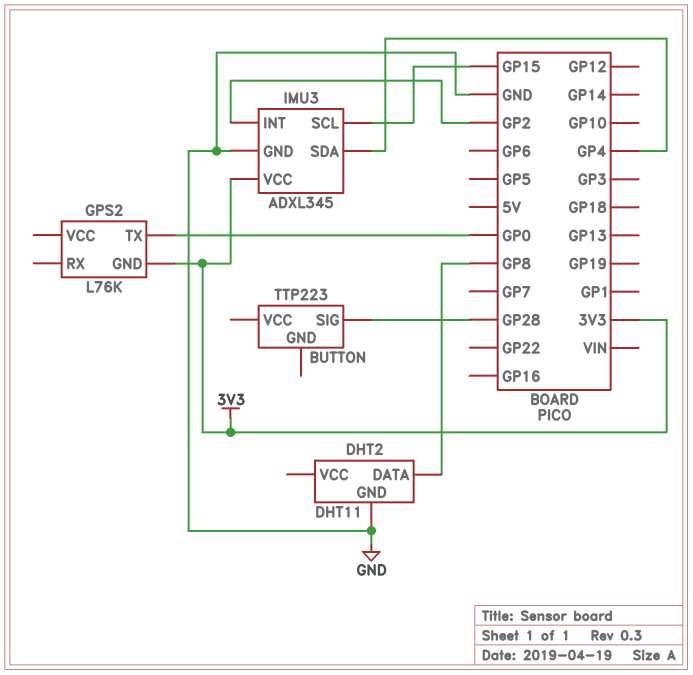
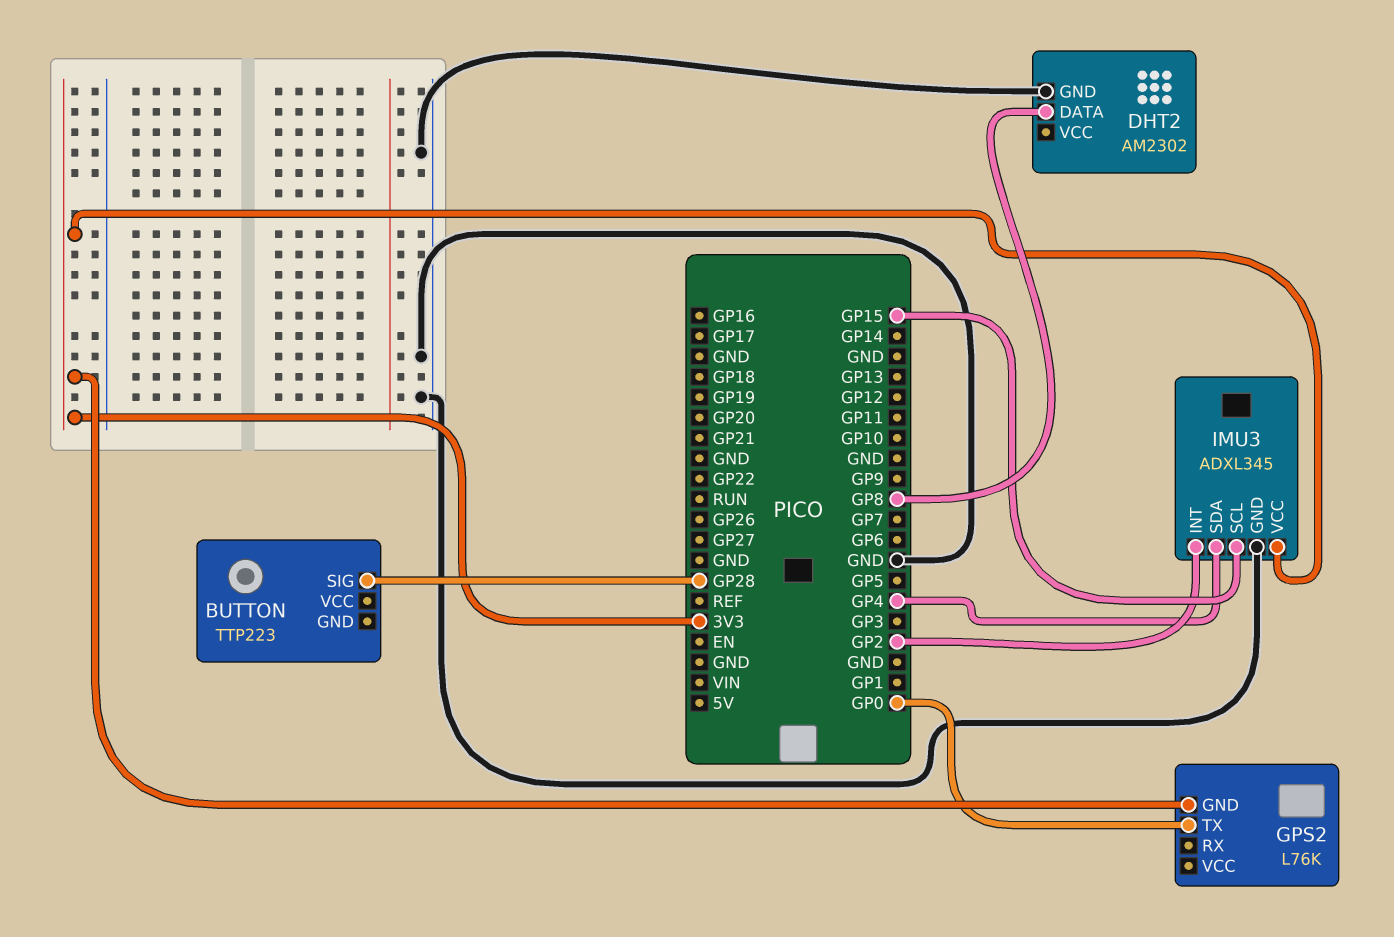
DHT2: DHT11 -> AM2302

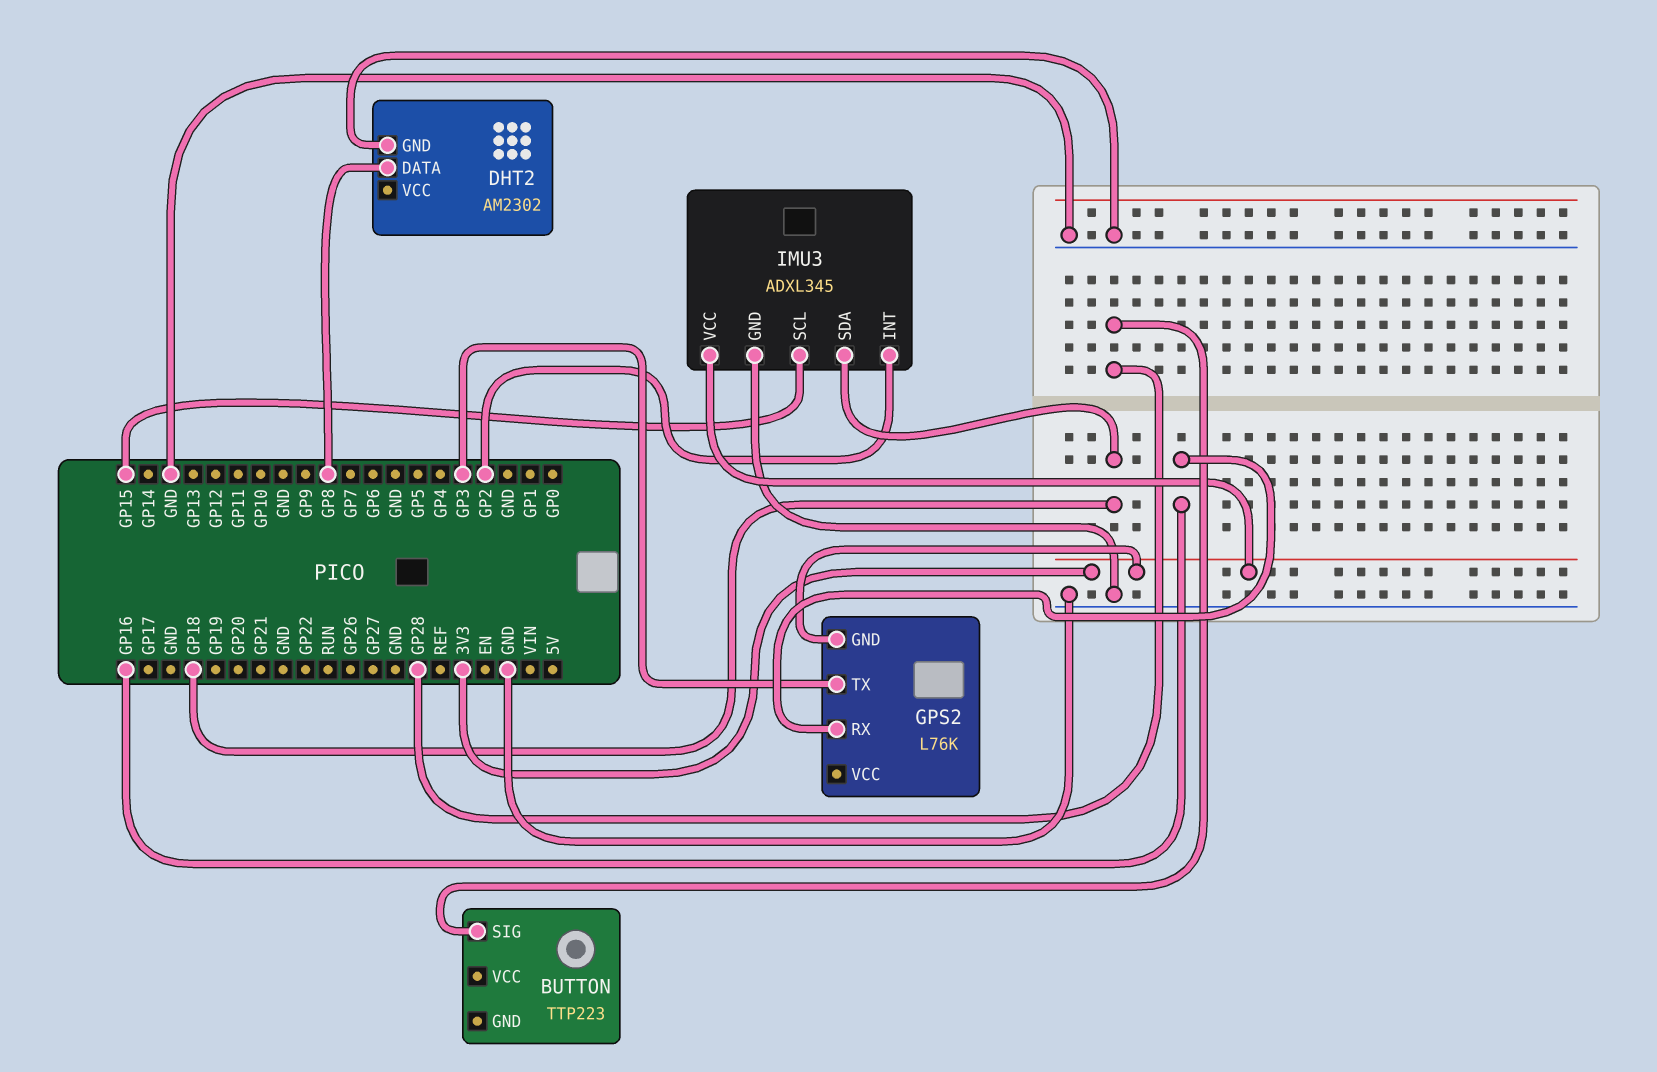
GPS2 pin RX: none -> GP16
GPS2 pin TX: GP0 -> GP3
IMU3 pin SDA: GP4 -> GP18

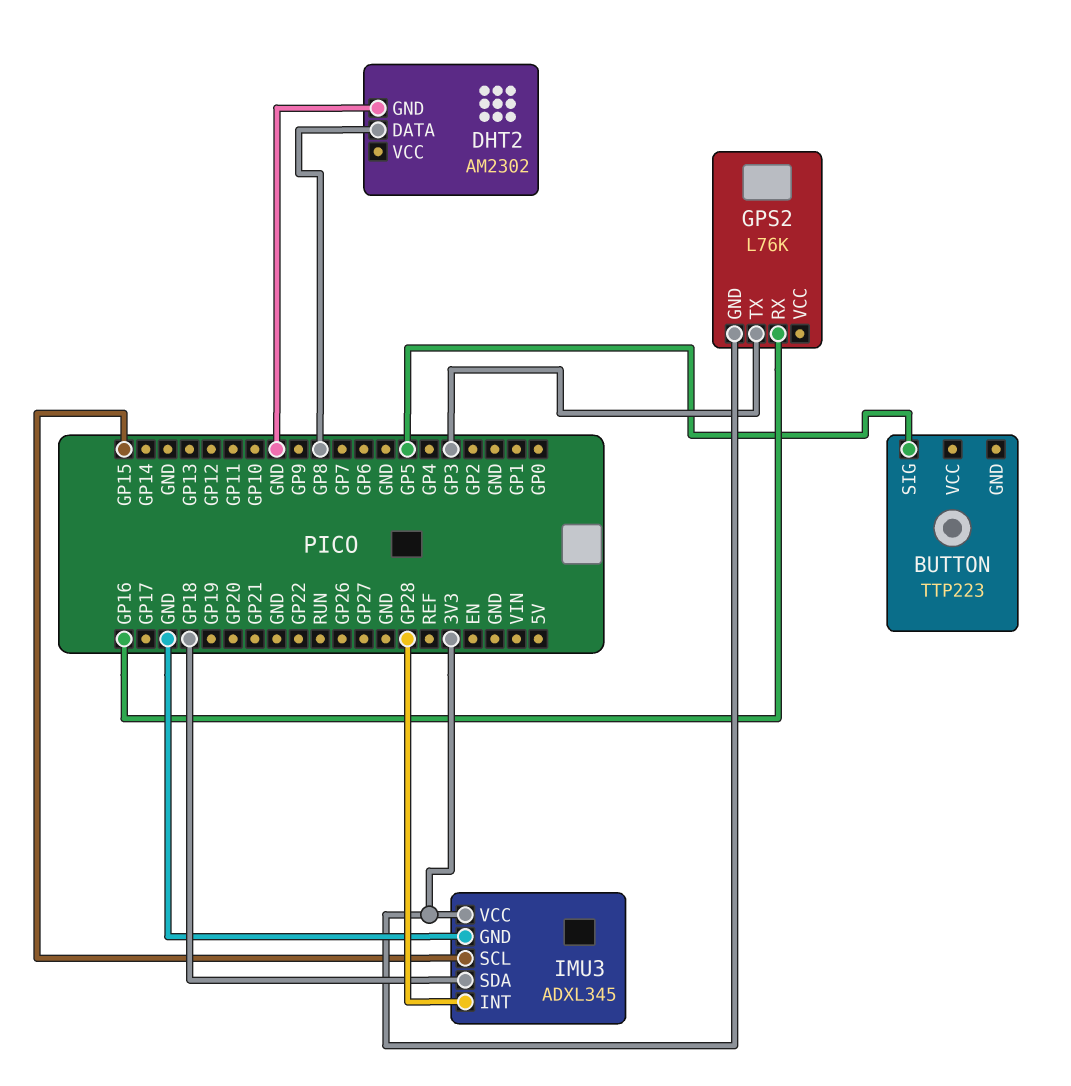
BUTTON pin SIG: GP28 -> GP5
IMU3 pin INT: GP2 -> GP28

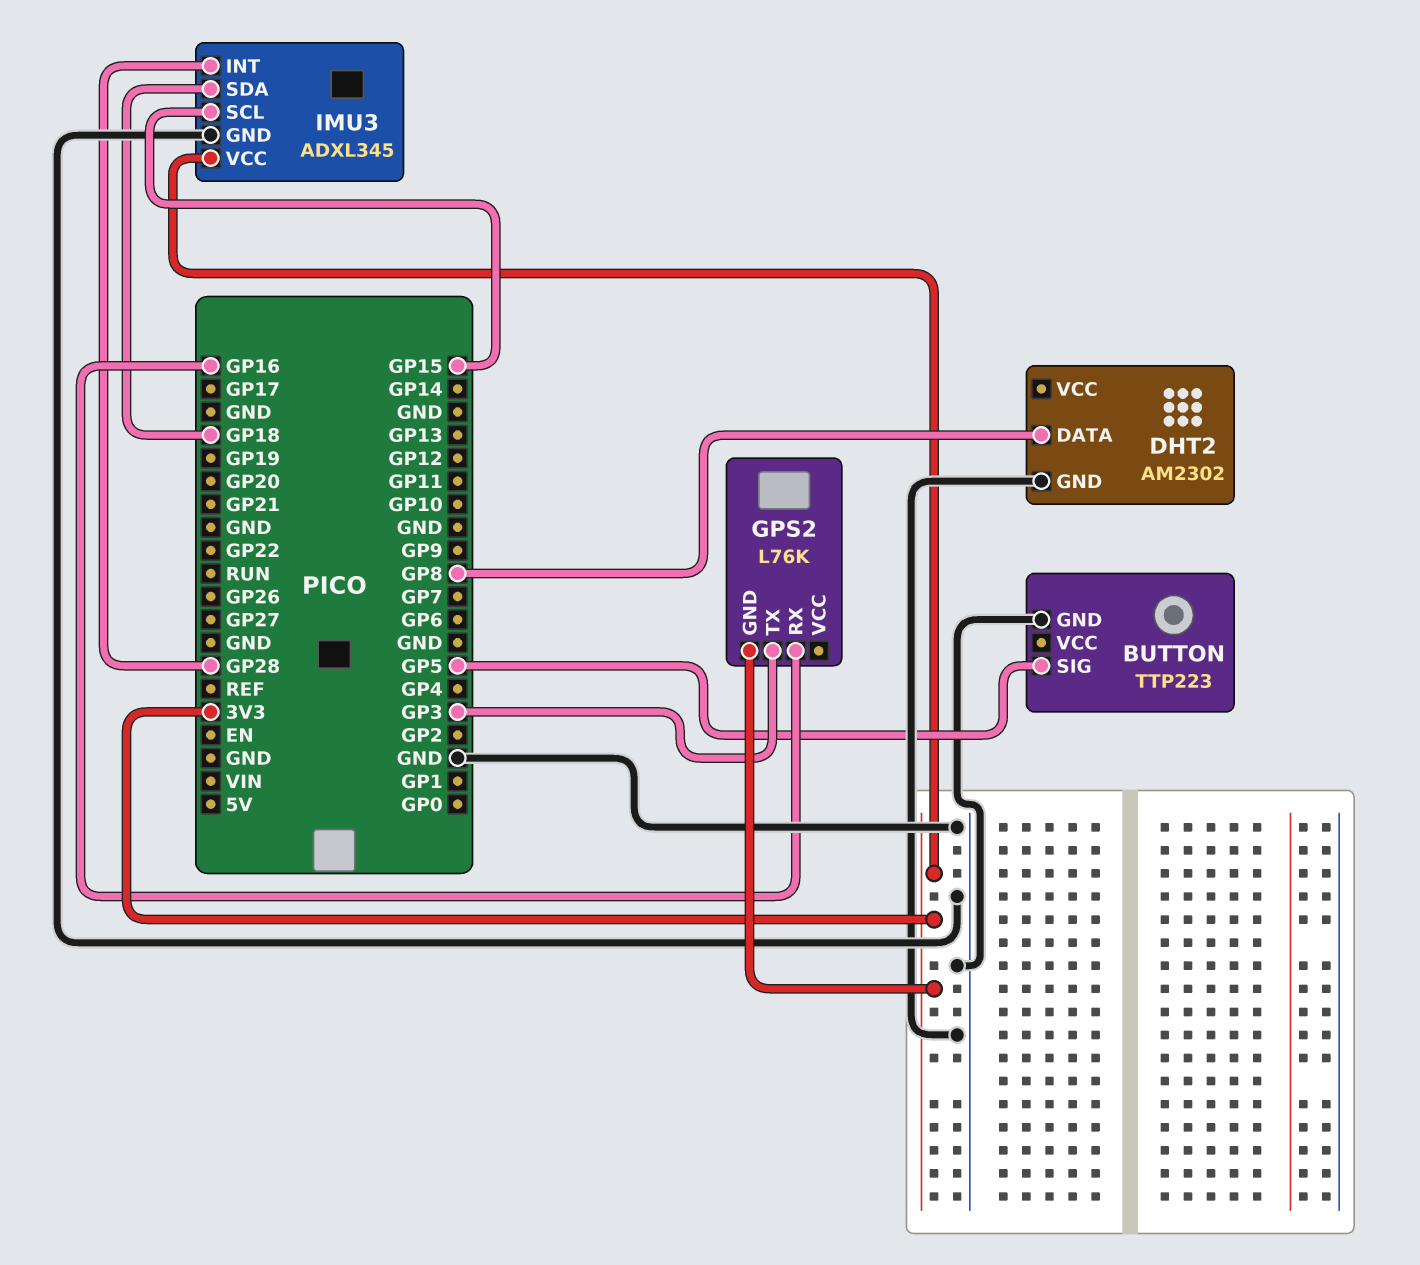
BUTTON pin GND: none -> GND

